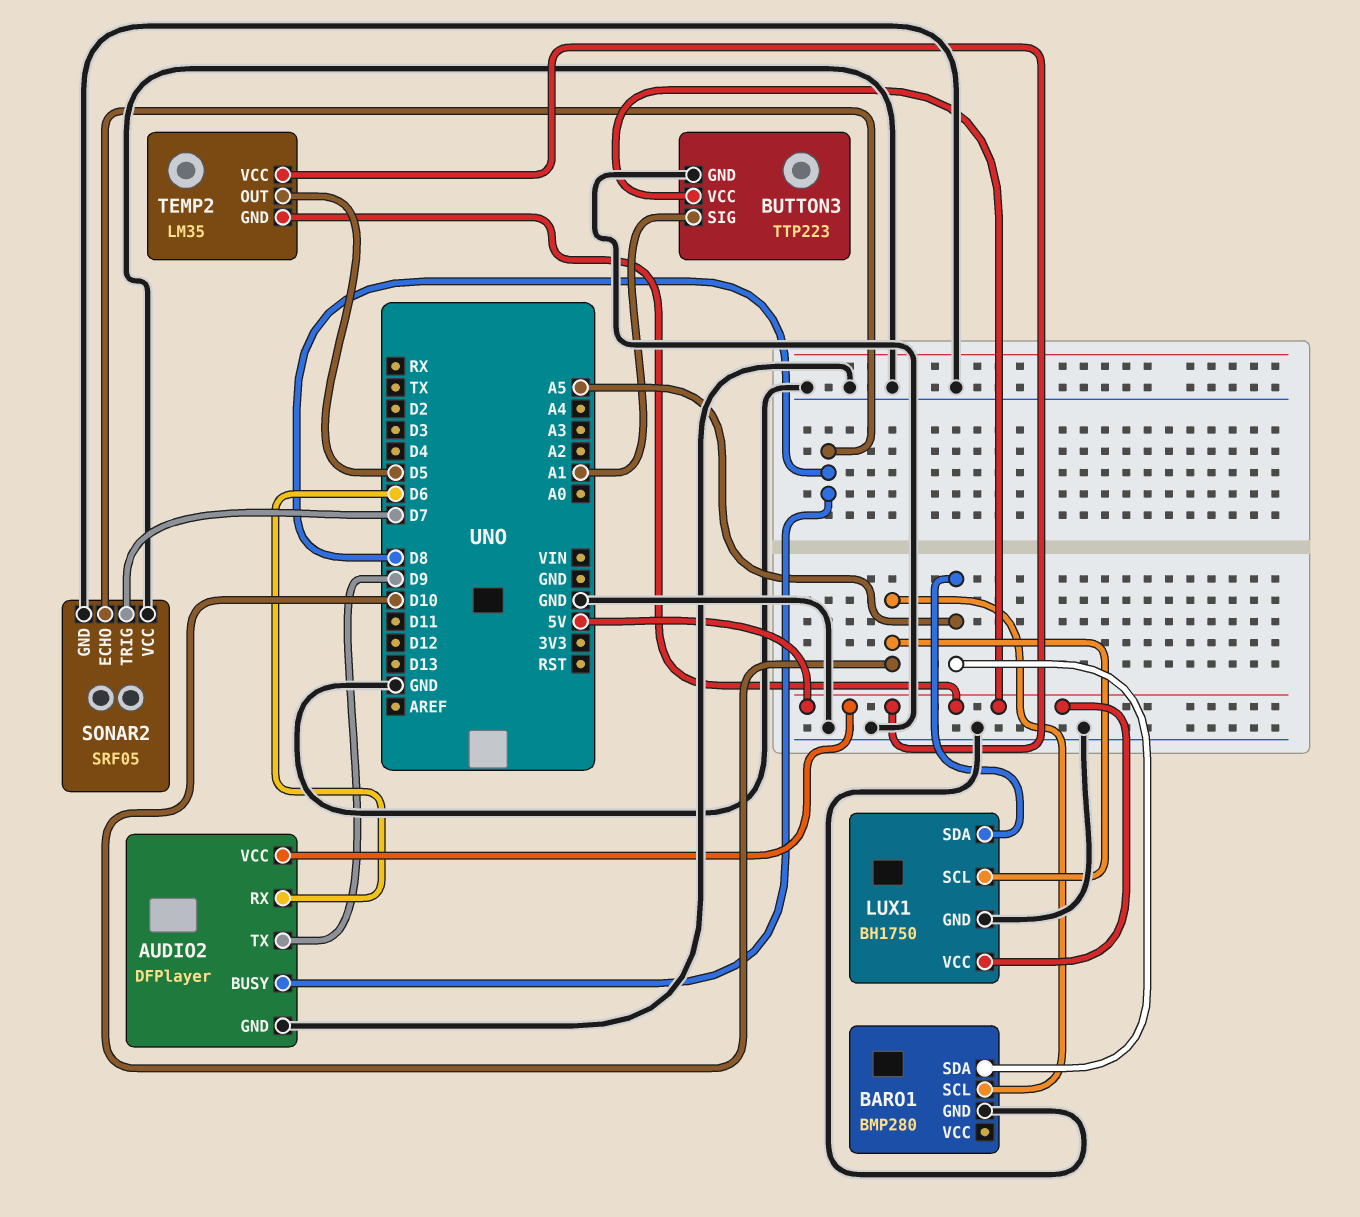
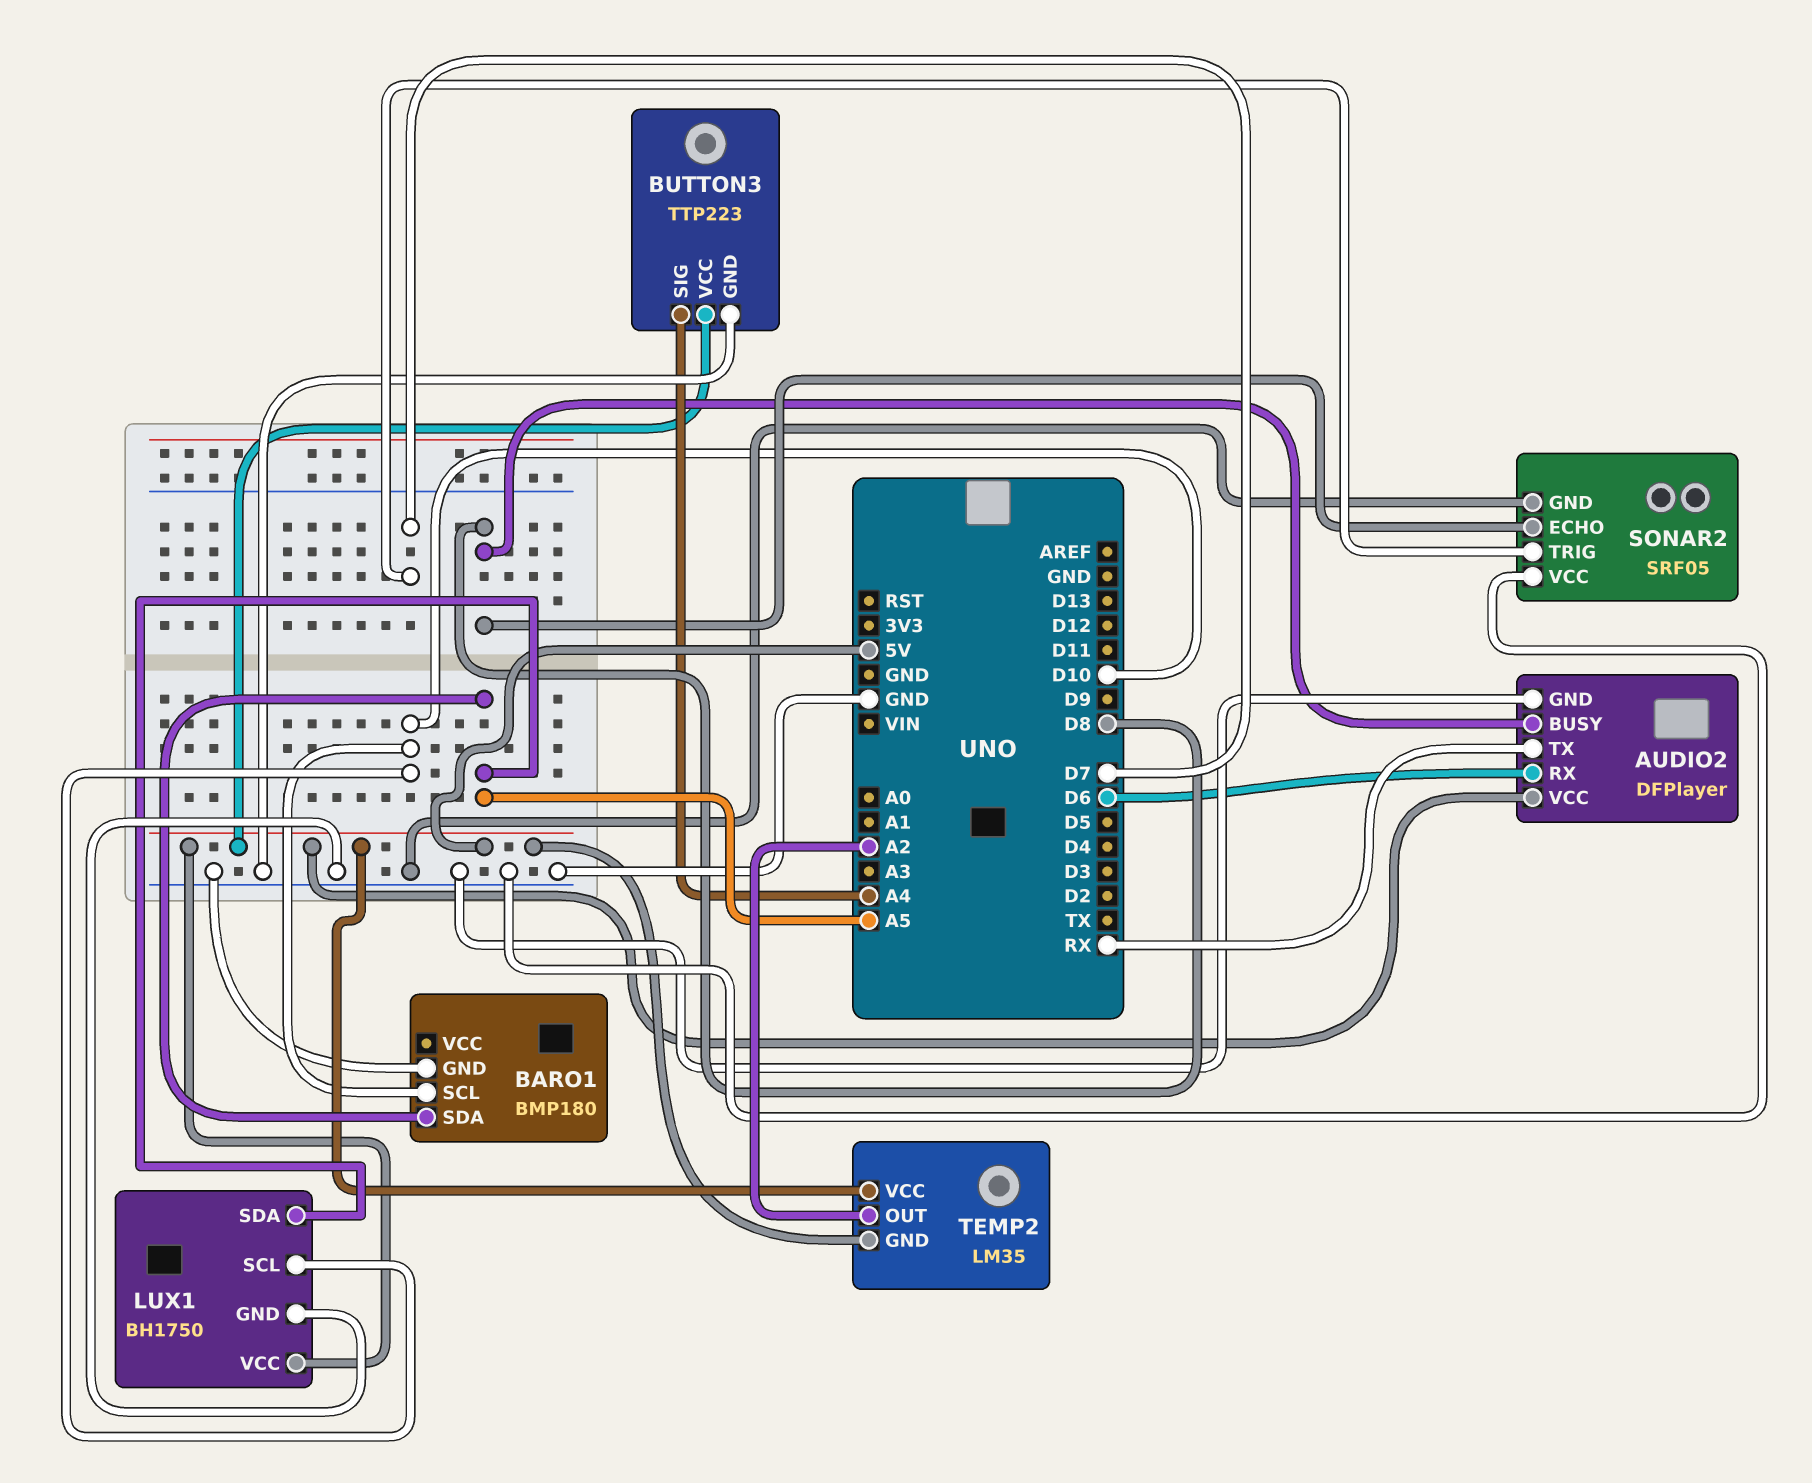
AUDIO2 pin TX: D9 -> RX
BARO1: BMP280 -> BMP180
BUTTON3 pin SIG: A1 -> A4
TEMP2 pin OUT: D5 -> A2

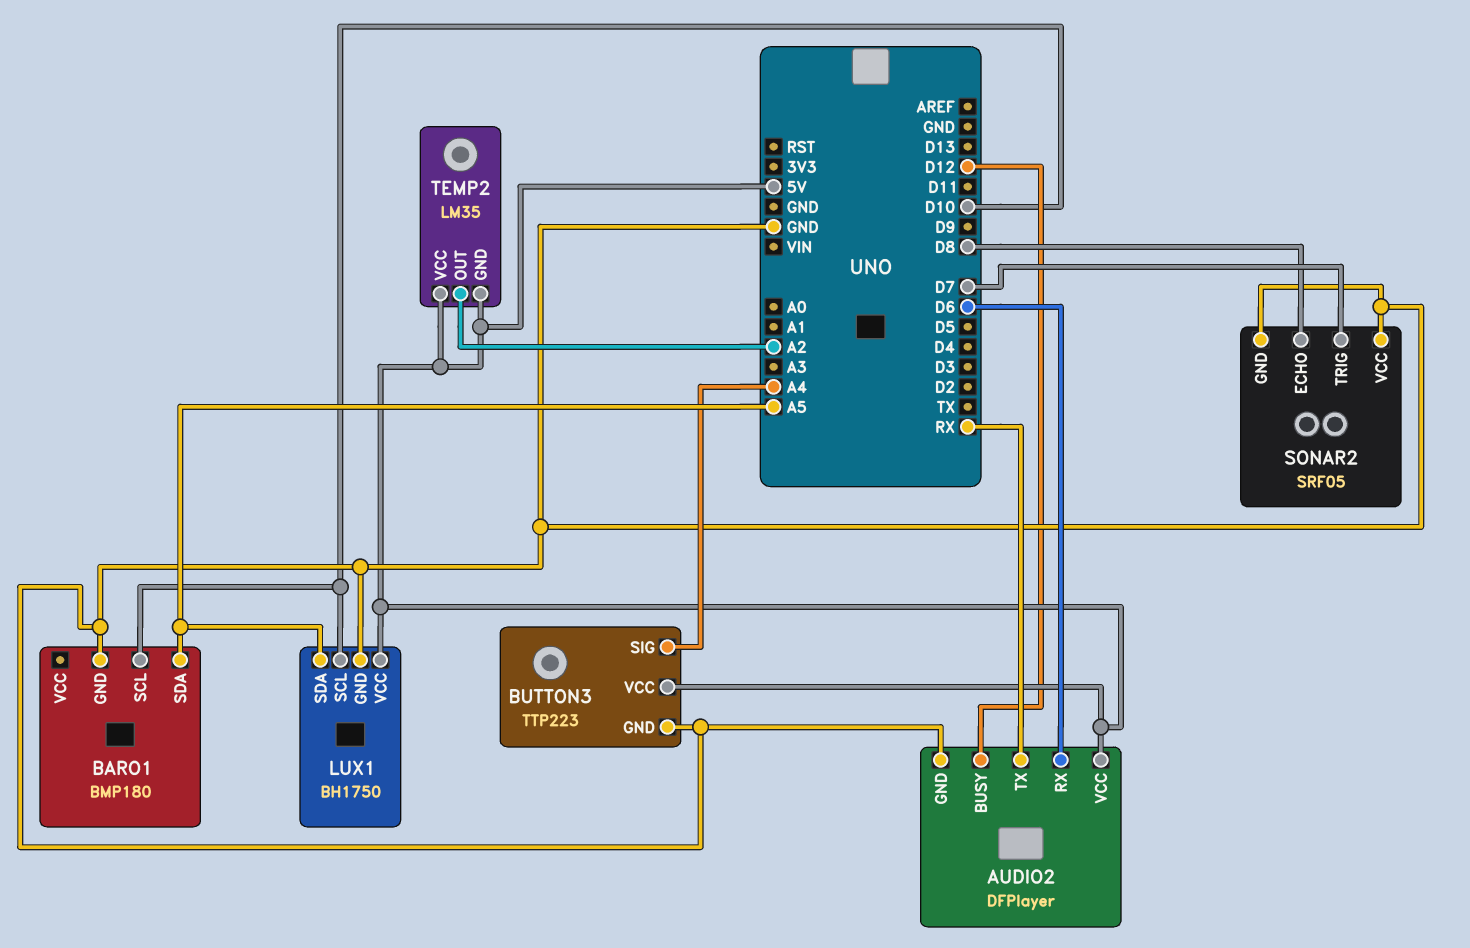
AUDIO2 pin BUSY: D8 -> D12

